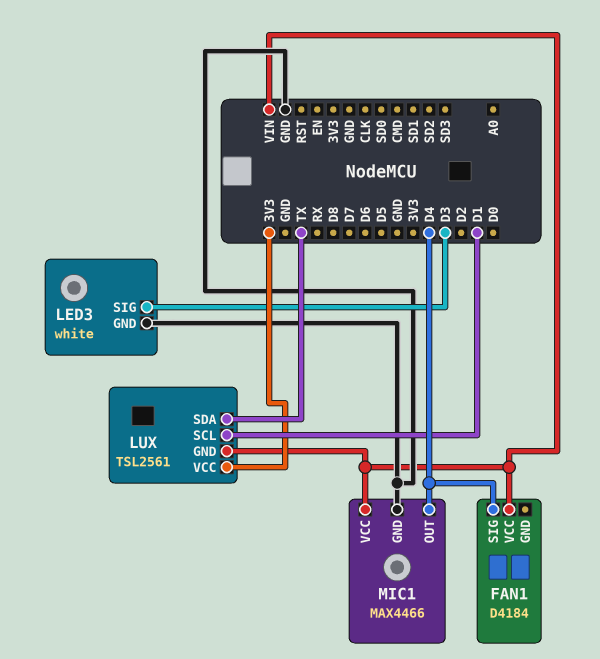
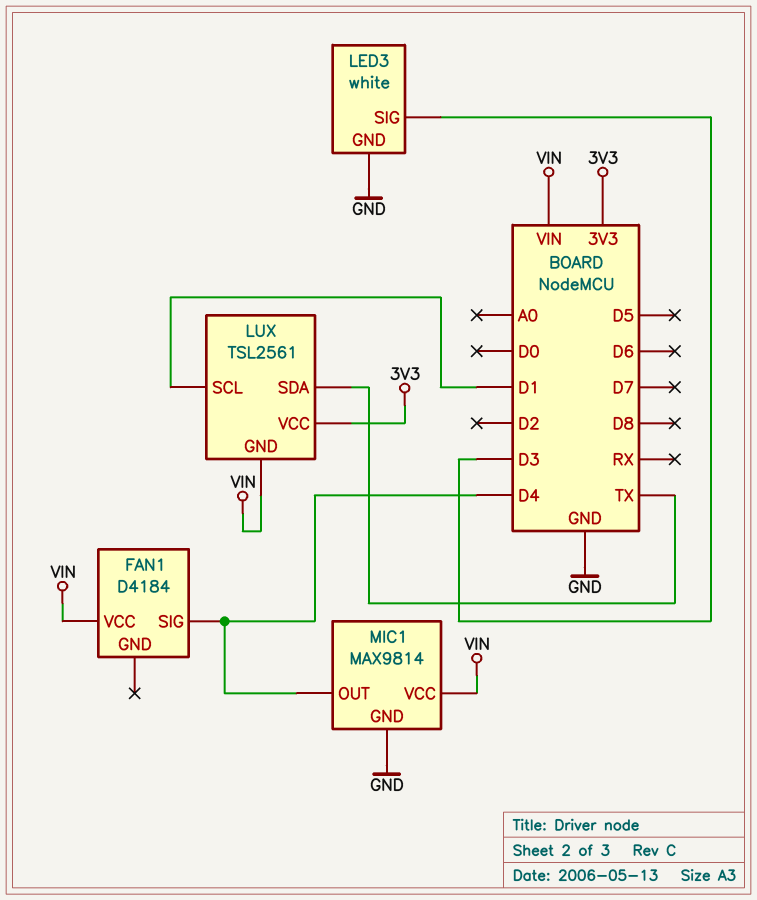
MIC1: MAX4466 -> MAX9814

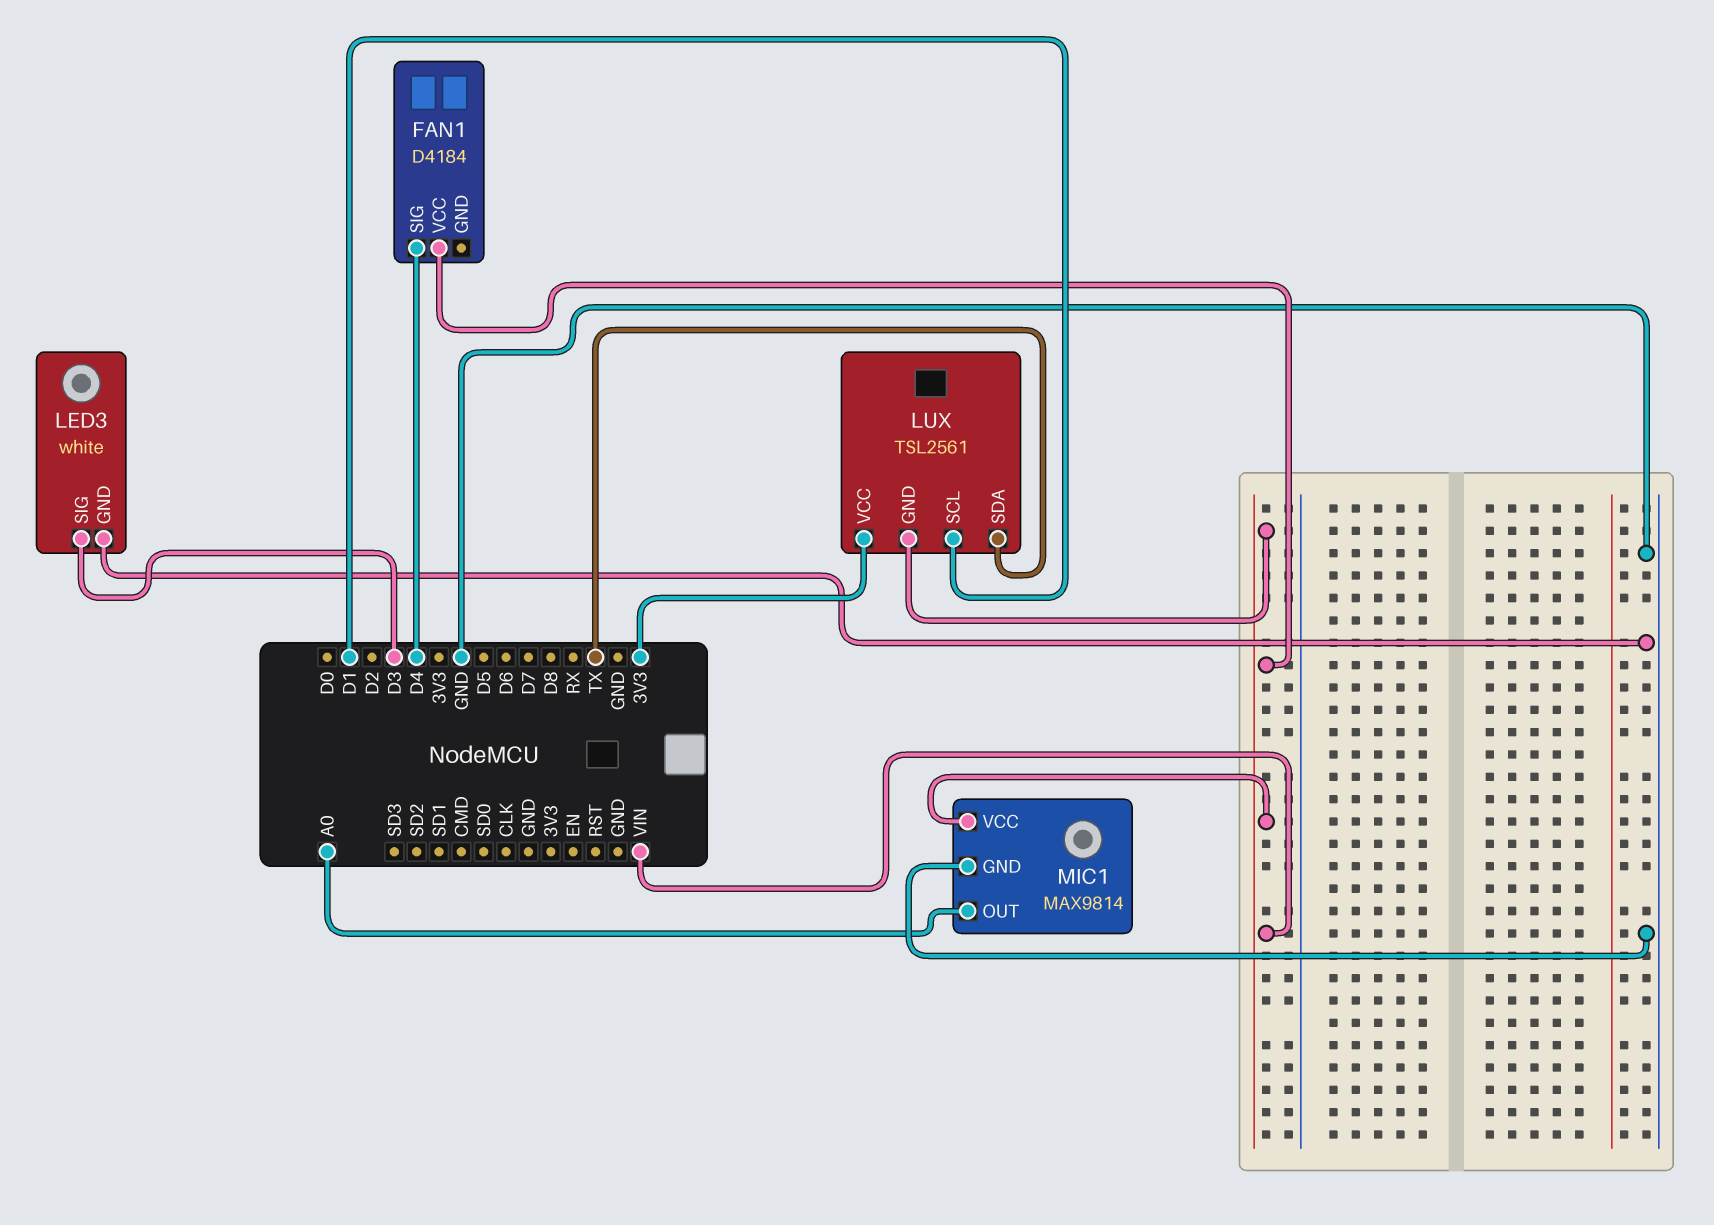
MIC1 pin OUT: D4 -> A0

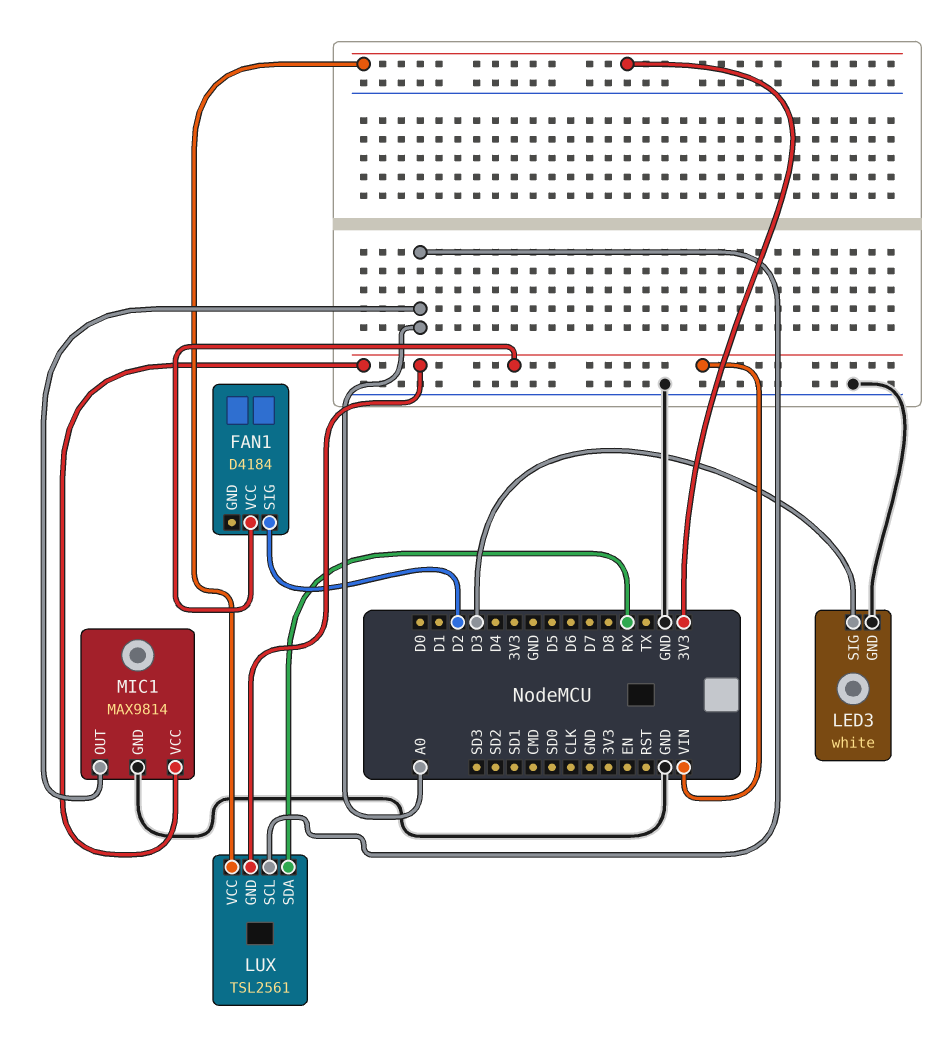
FAN1 pin SIG: D4 -> D2
LUX pin SCL: D1 -> A0
LUX pin SDA: TX -> RX

